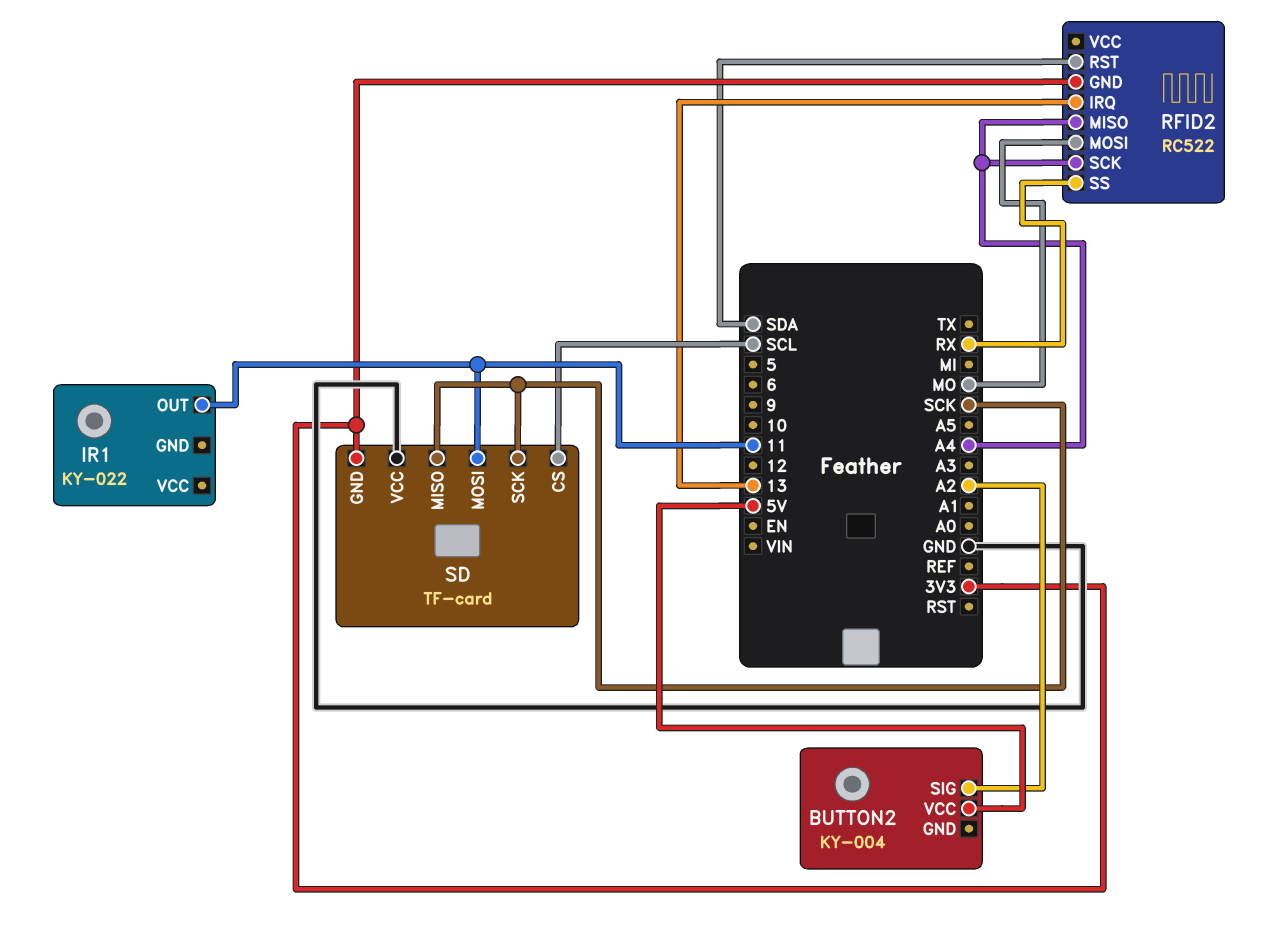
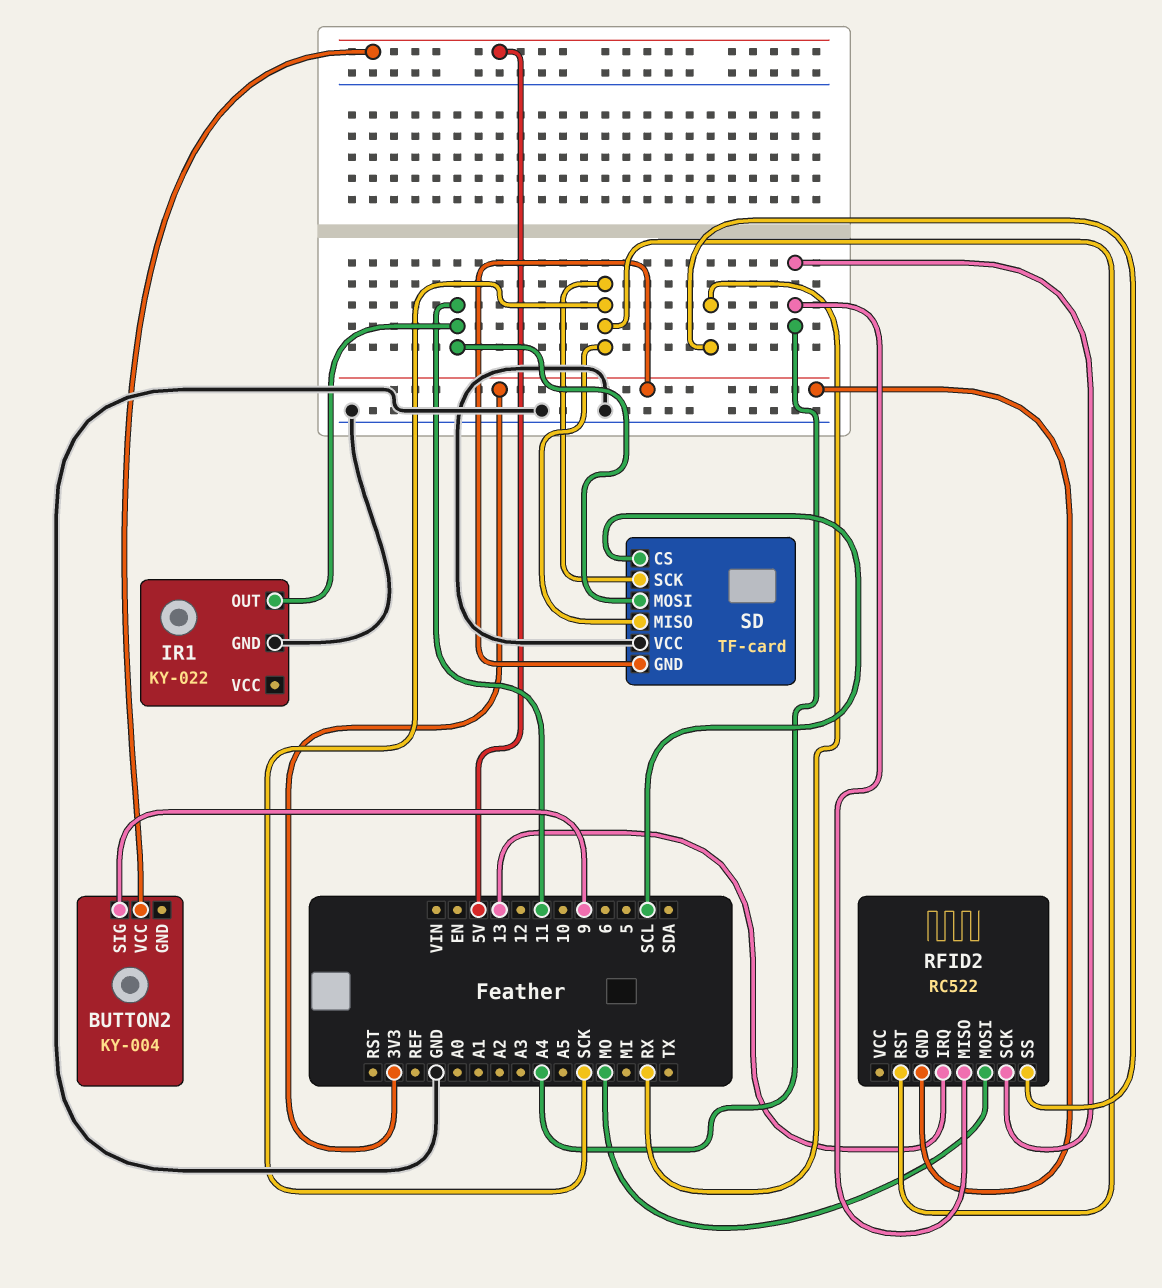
BUTTON2 pin SIG: A2 -> 9
IR1 pin GND: none -> GND
RFID2 pin RST: SDA -> SCK

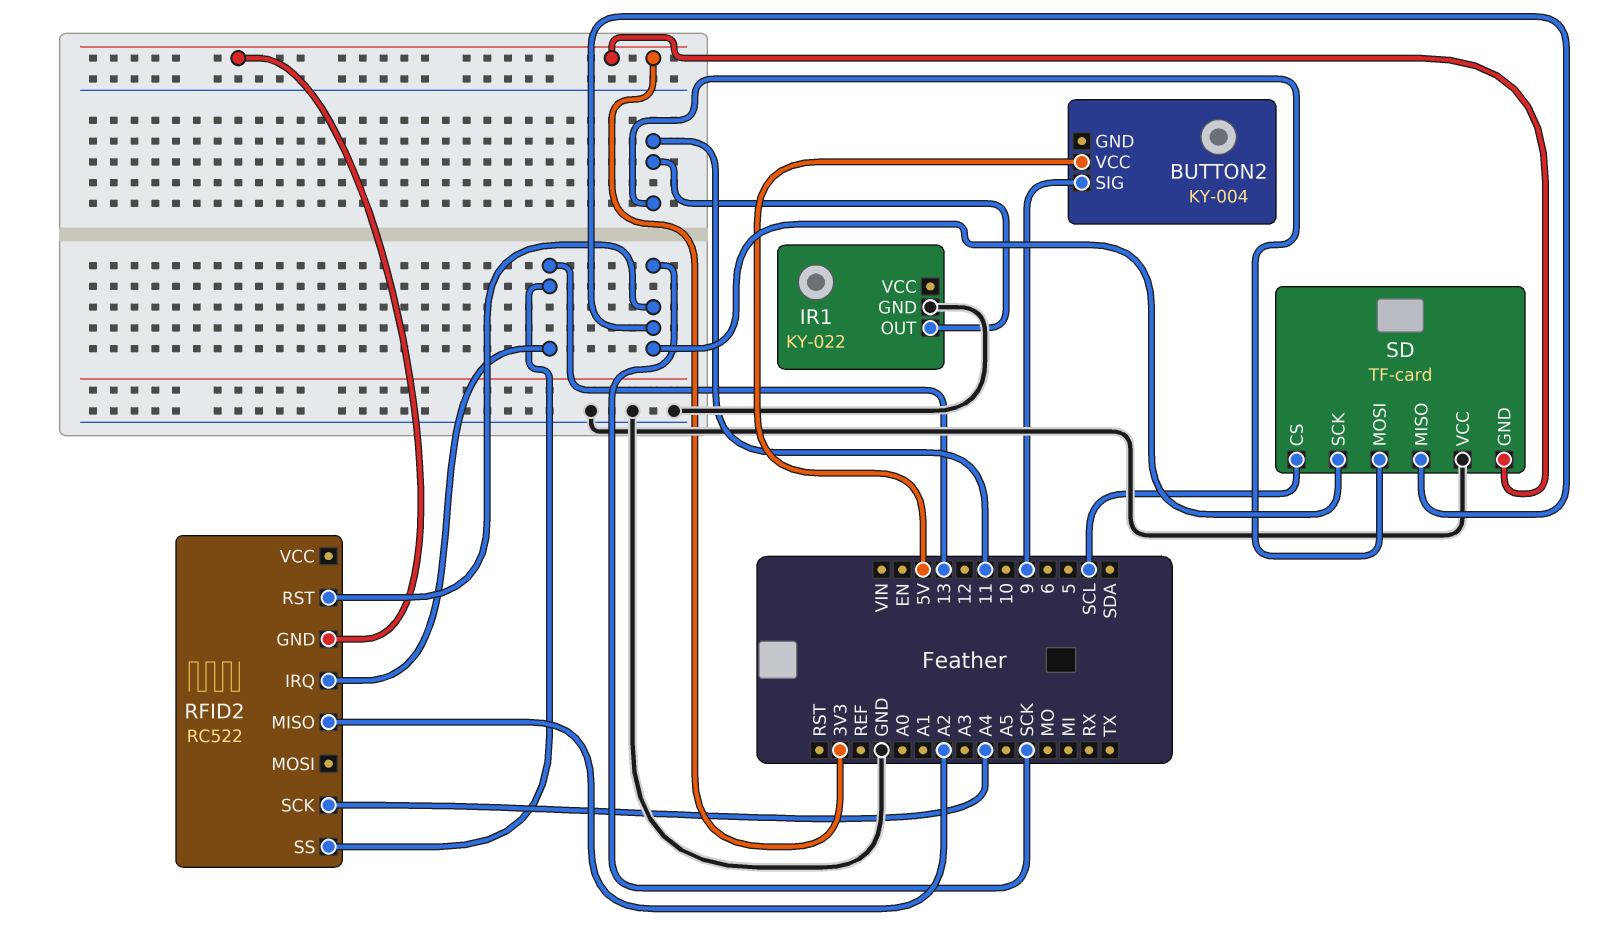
RFID2 pin MISO: A4 -> A2
RFID2 pin MOSI: MO -> none
RFID2 pin SS: RX -> 13

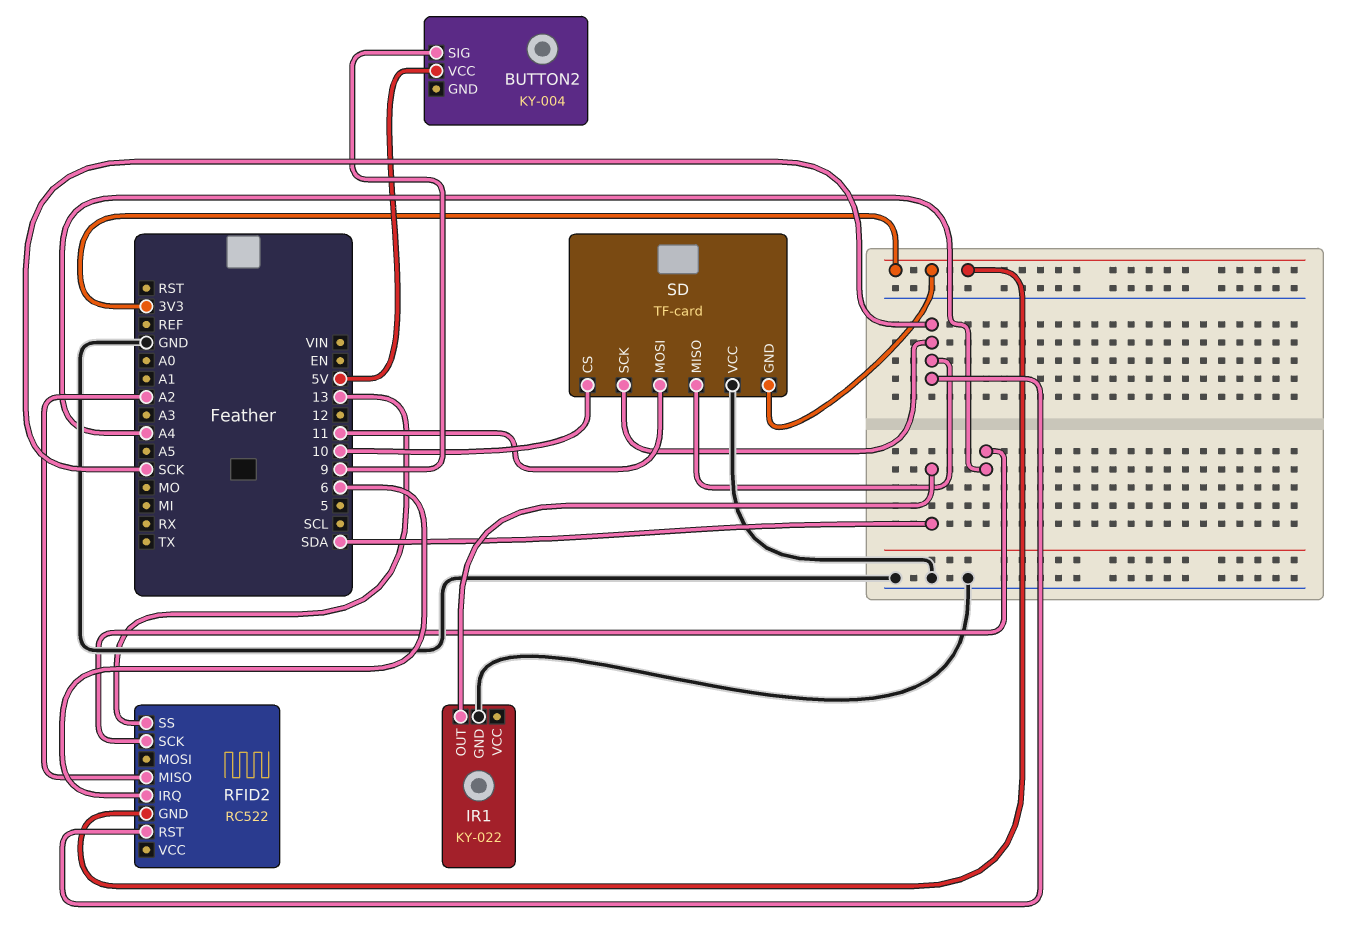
IR1 pin OUT: 11 -> SDA
RFID2 pin IRQ: 13 -> 6
SD pin CS: SCL -> 10

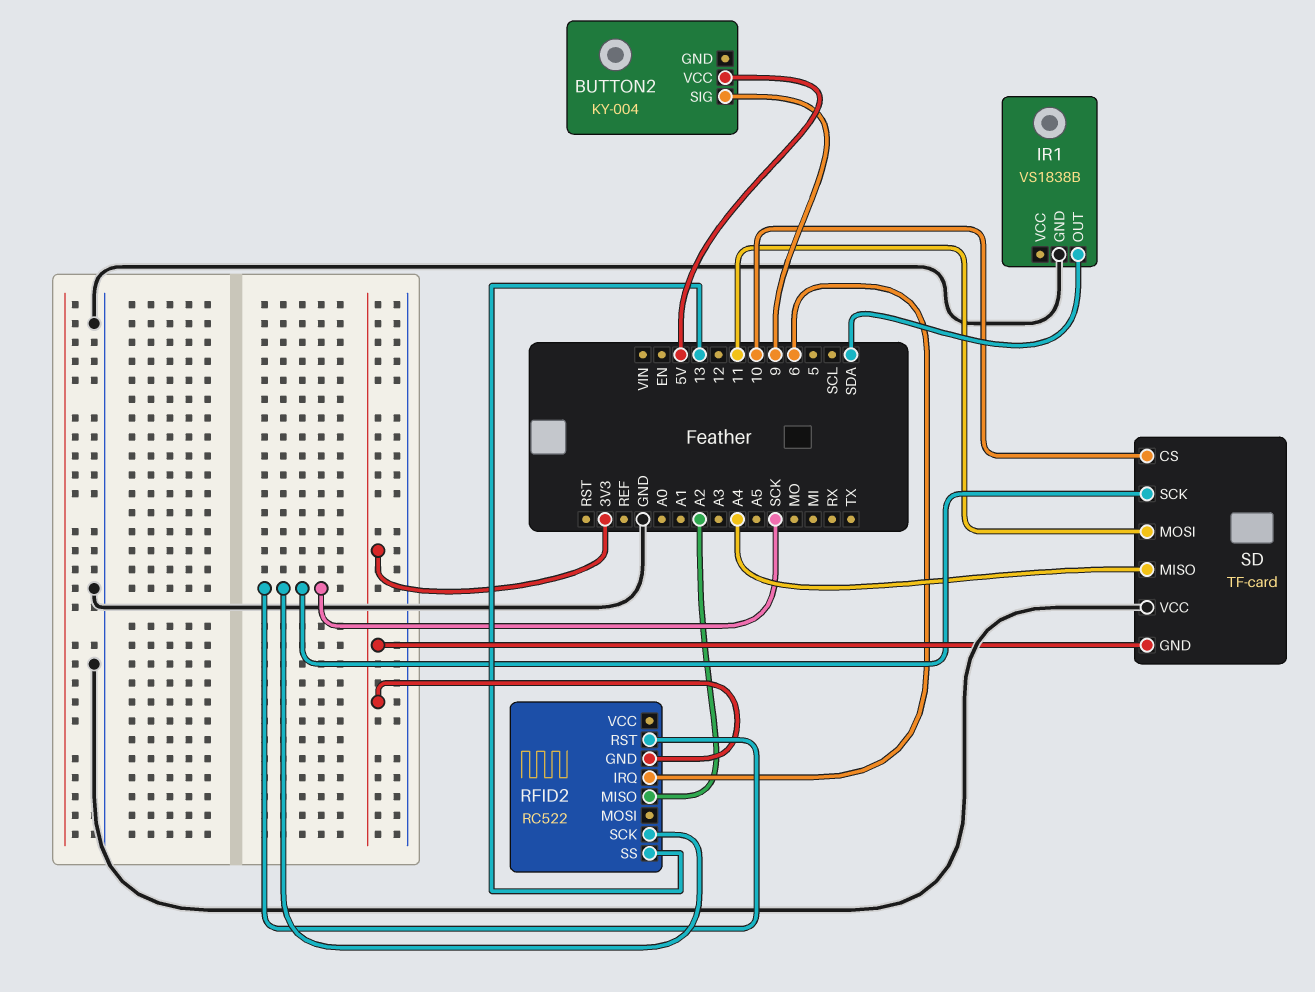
IR1: KY-022 -> VS1838B
RFID2 pin SCK: A4 -> SCK
SD pin MISO: SCK -> A4

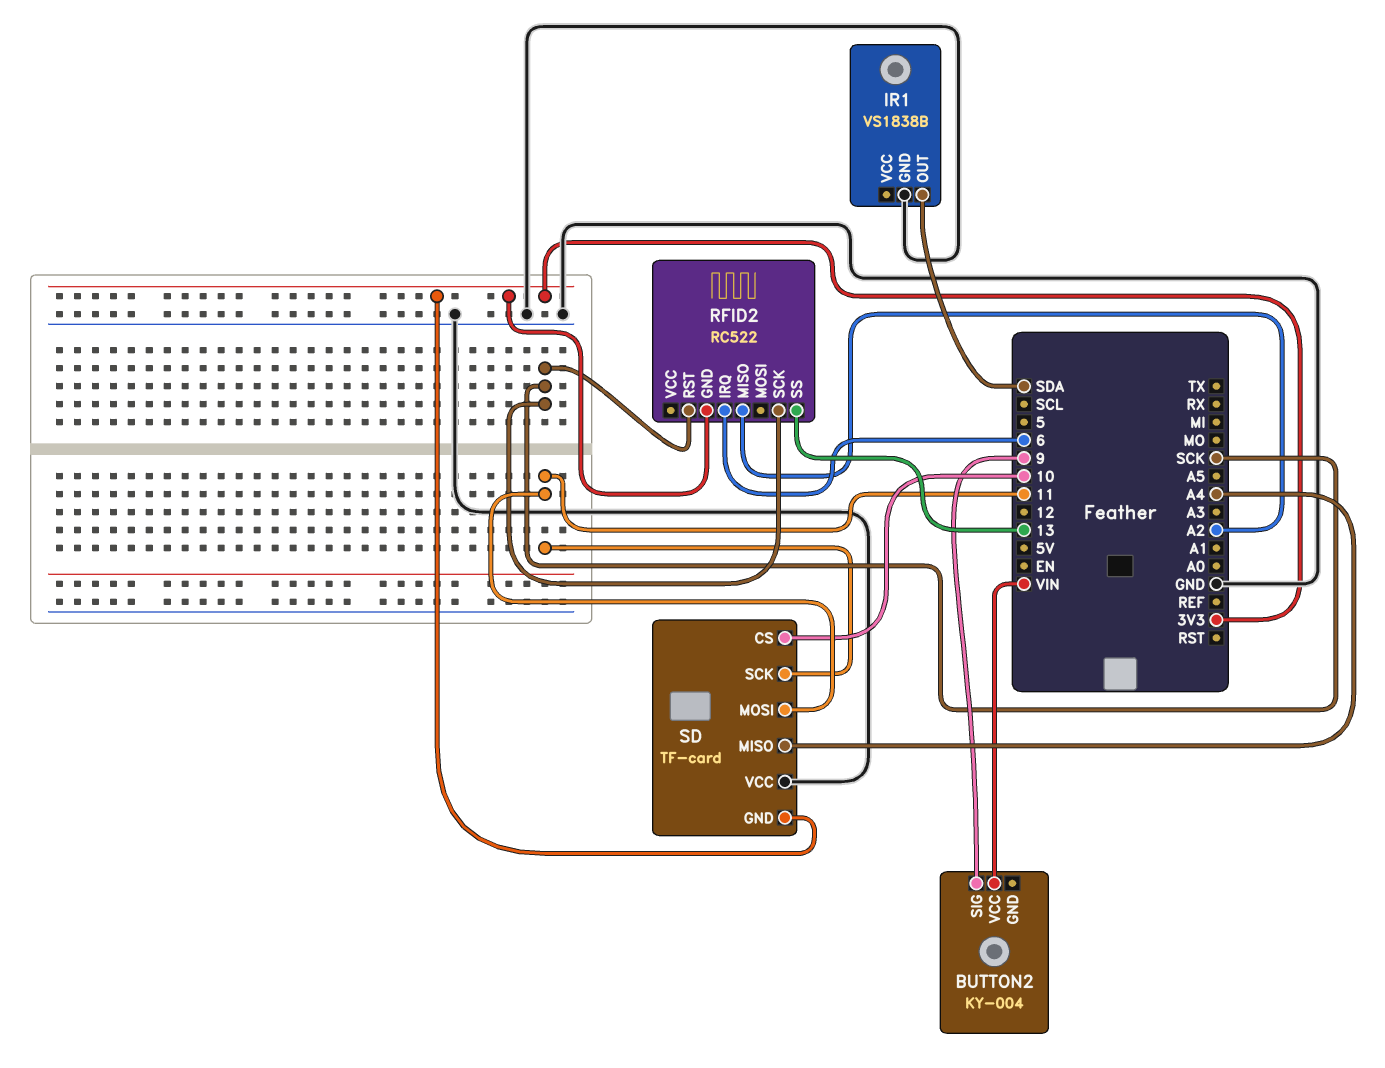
BUTTON2 pin VCC: 5V -> VIN
SD pin SCK: SCK -> 11

